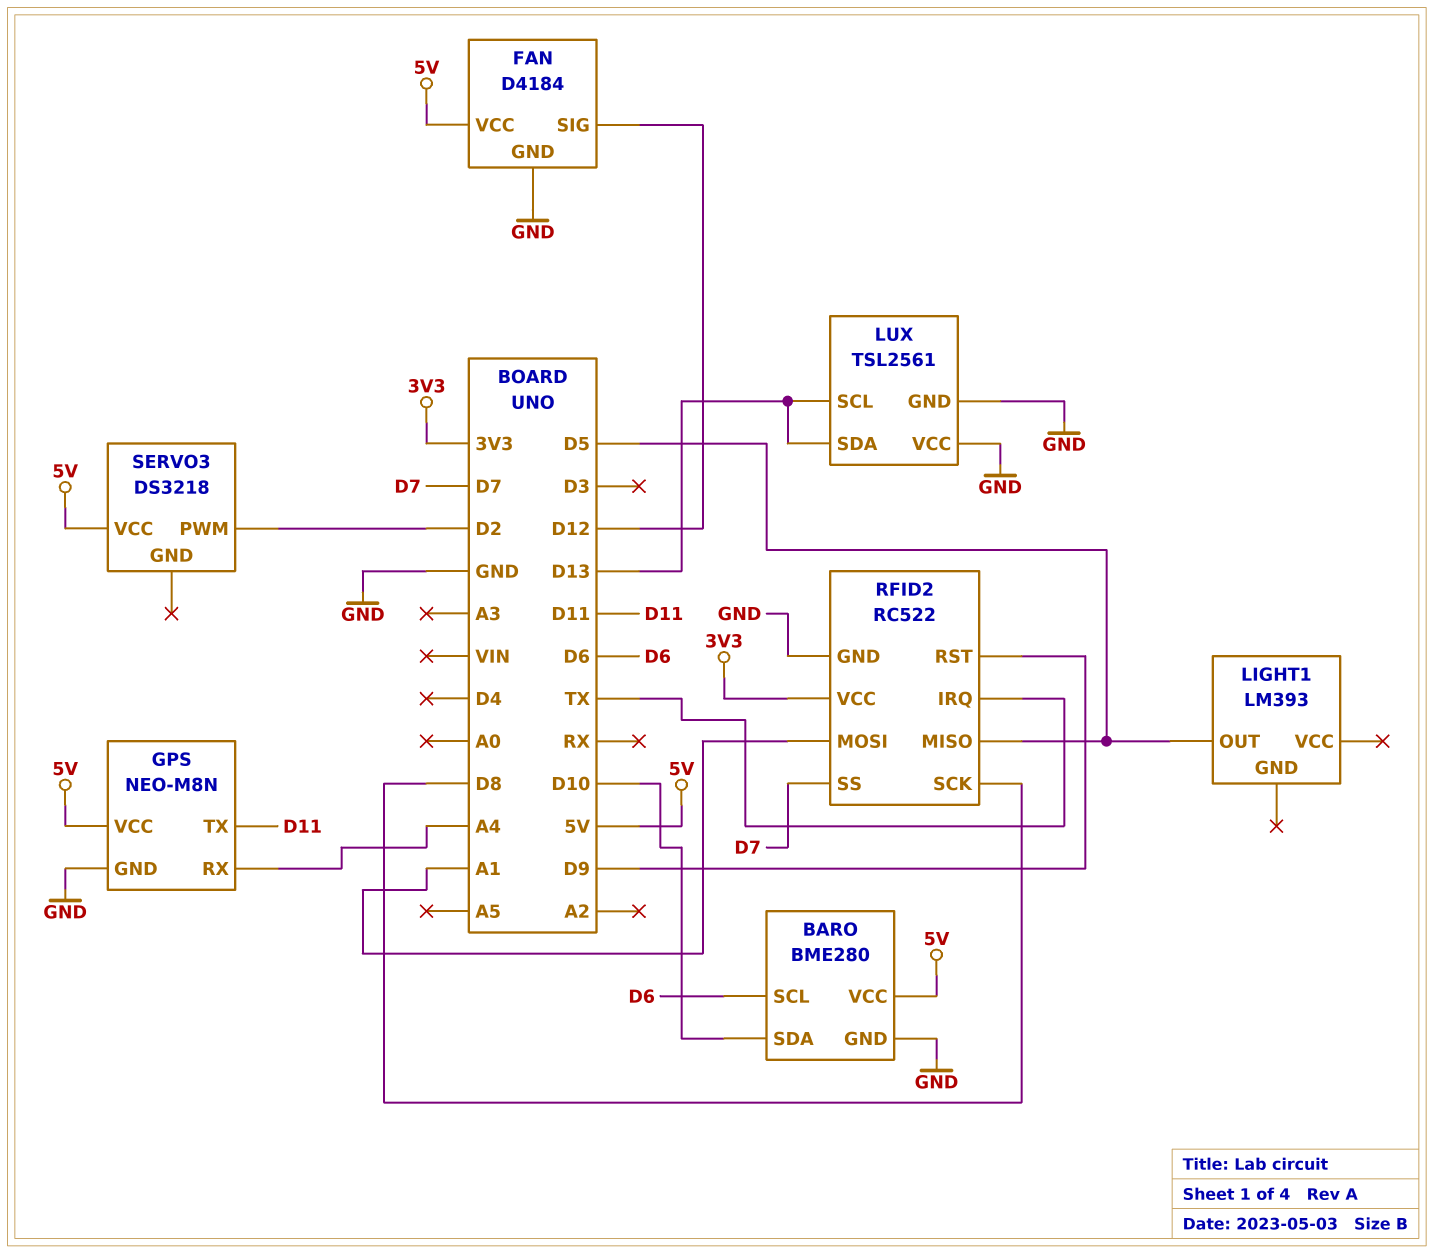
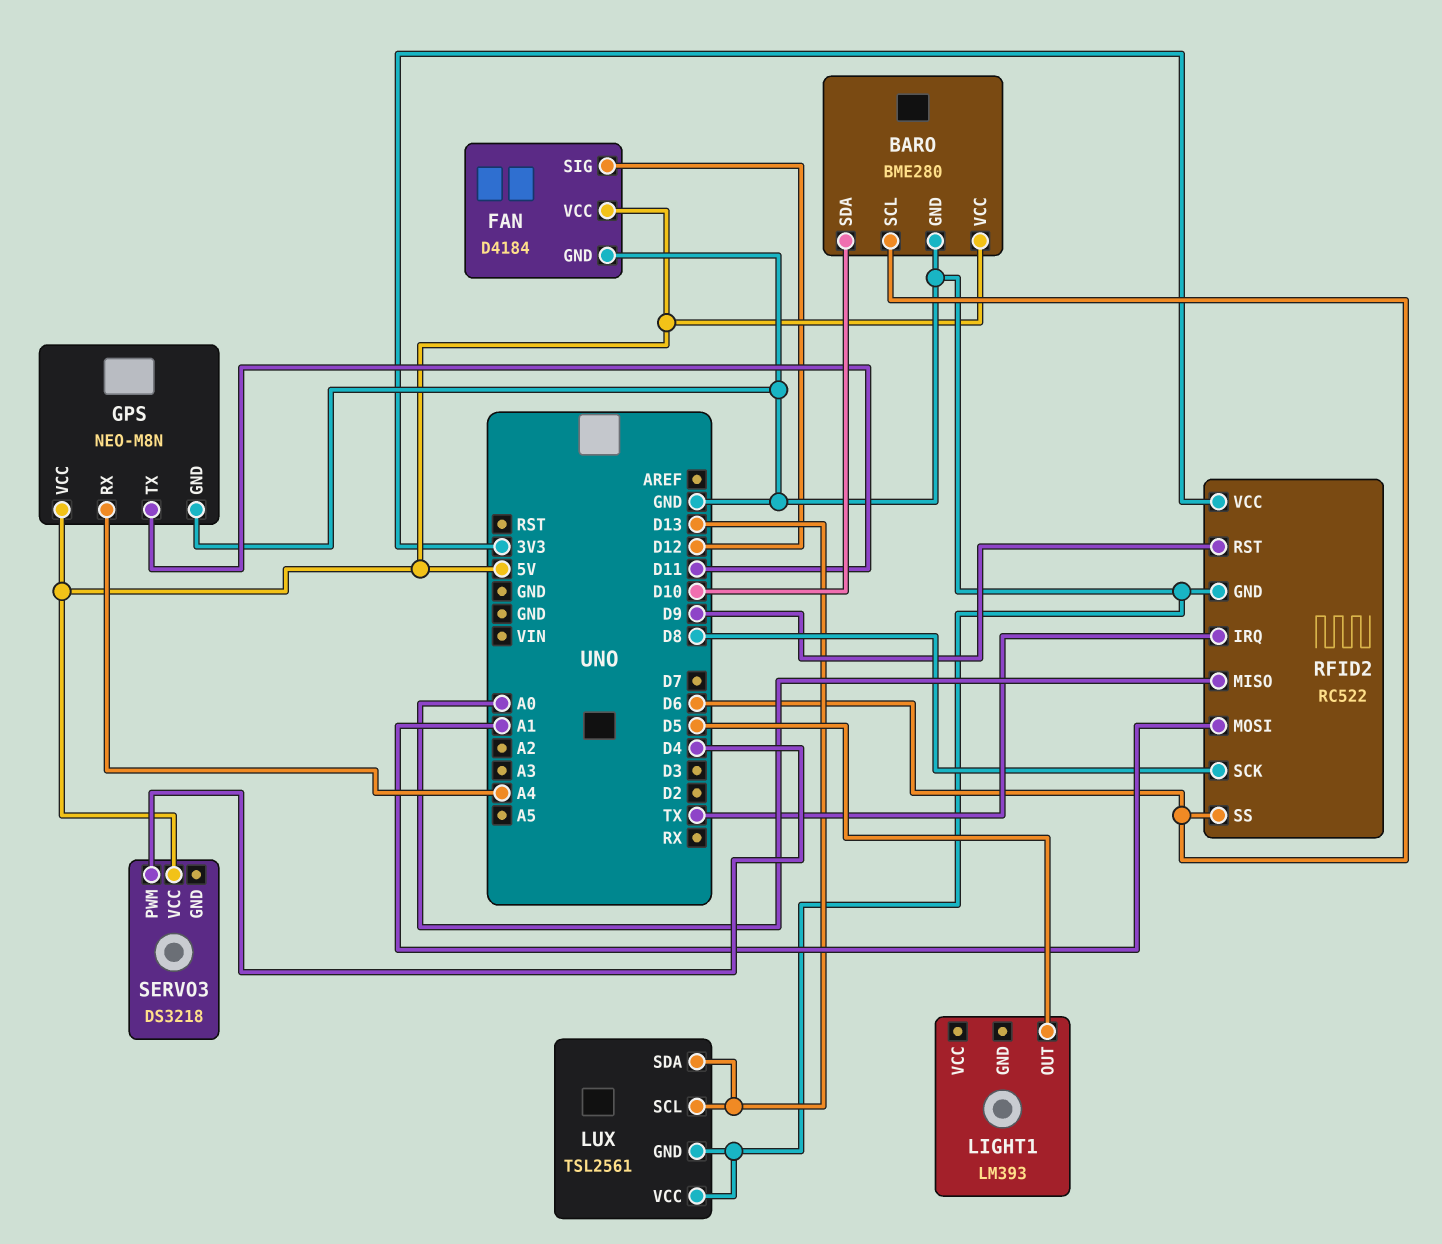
RFID2 pin MISO: D5 -> A0
RFID2 pin SS: D7 -> D6
SERVO3 pin PWM: D2 -> D4

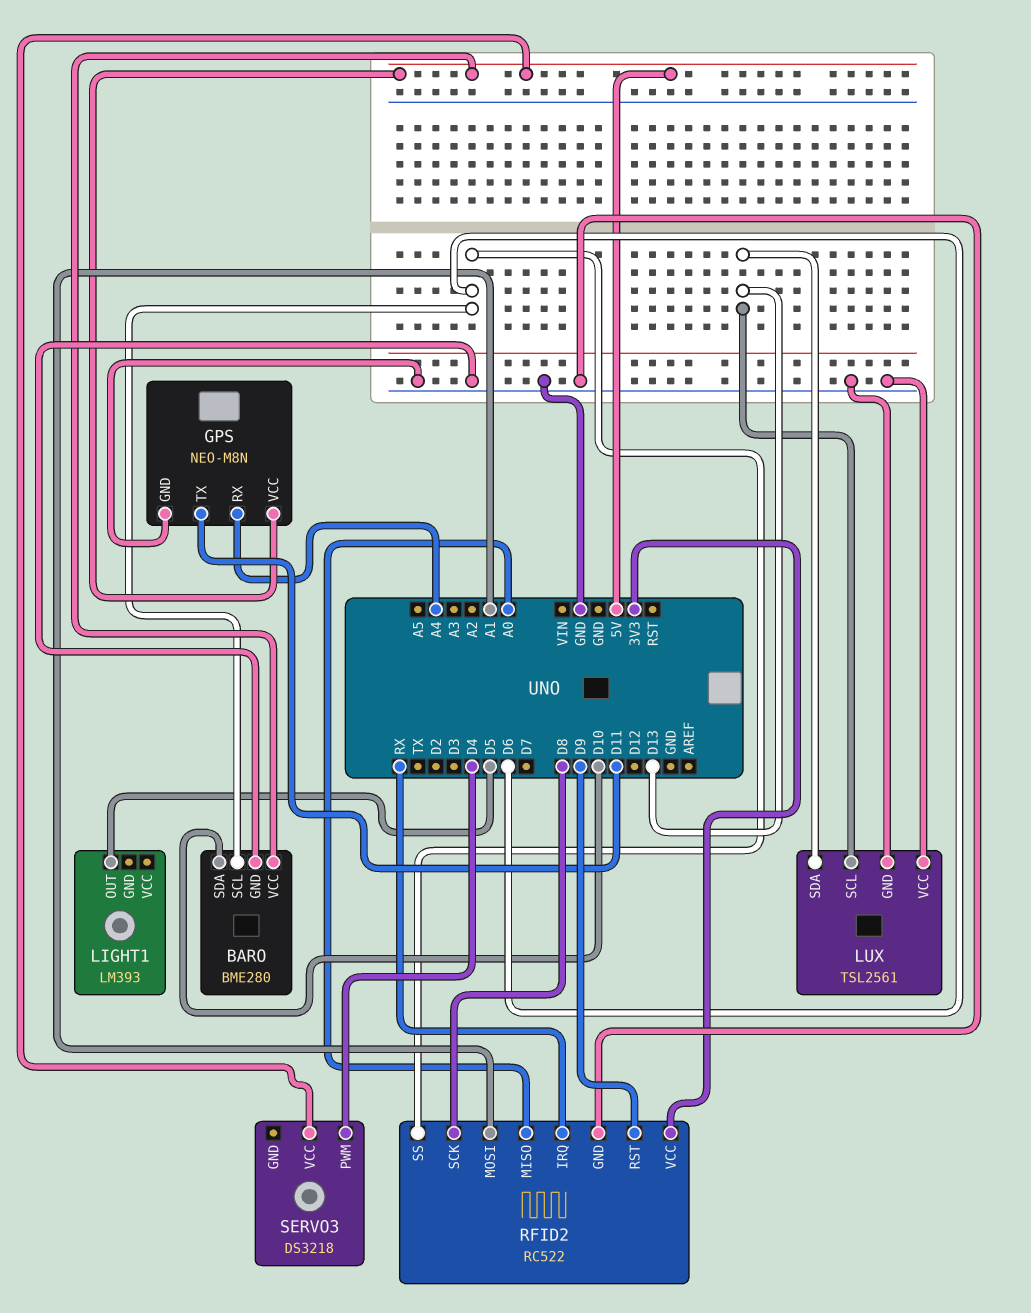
FAN: D4184 -> none
FAN pin GND: GND -> none
FAN pin SIG: D12 -> none
FAN pin VCC: 5V -> none
RFID2 pin IRQ: TX -> RX

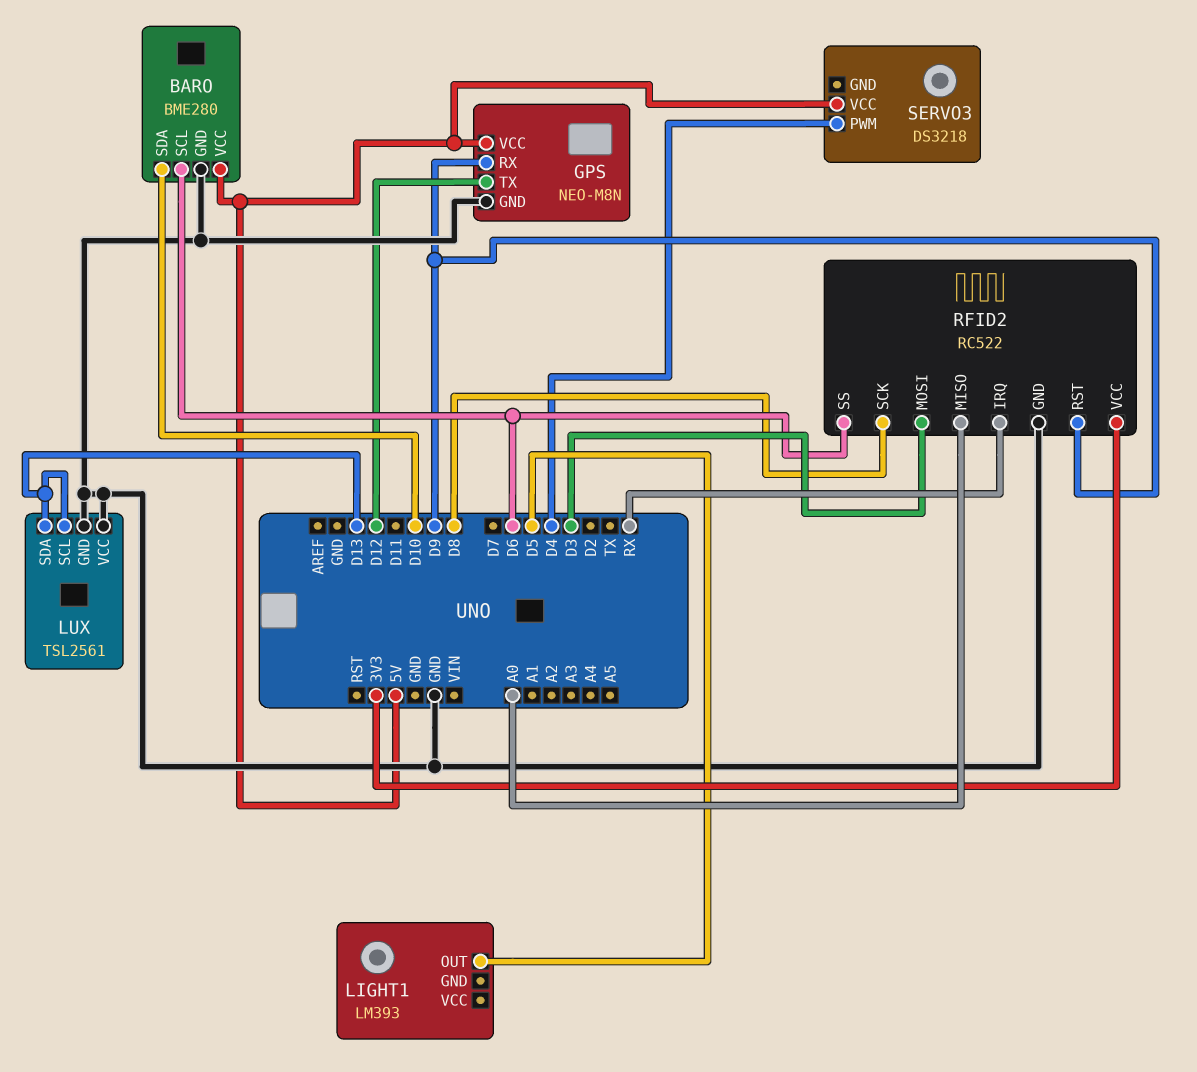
GPS pin RX: A4 -> D9
GPS pin TX: D11 -> D12
RFID2 pin MOSI: A1 -> D3

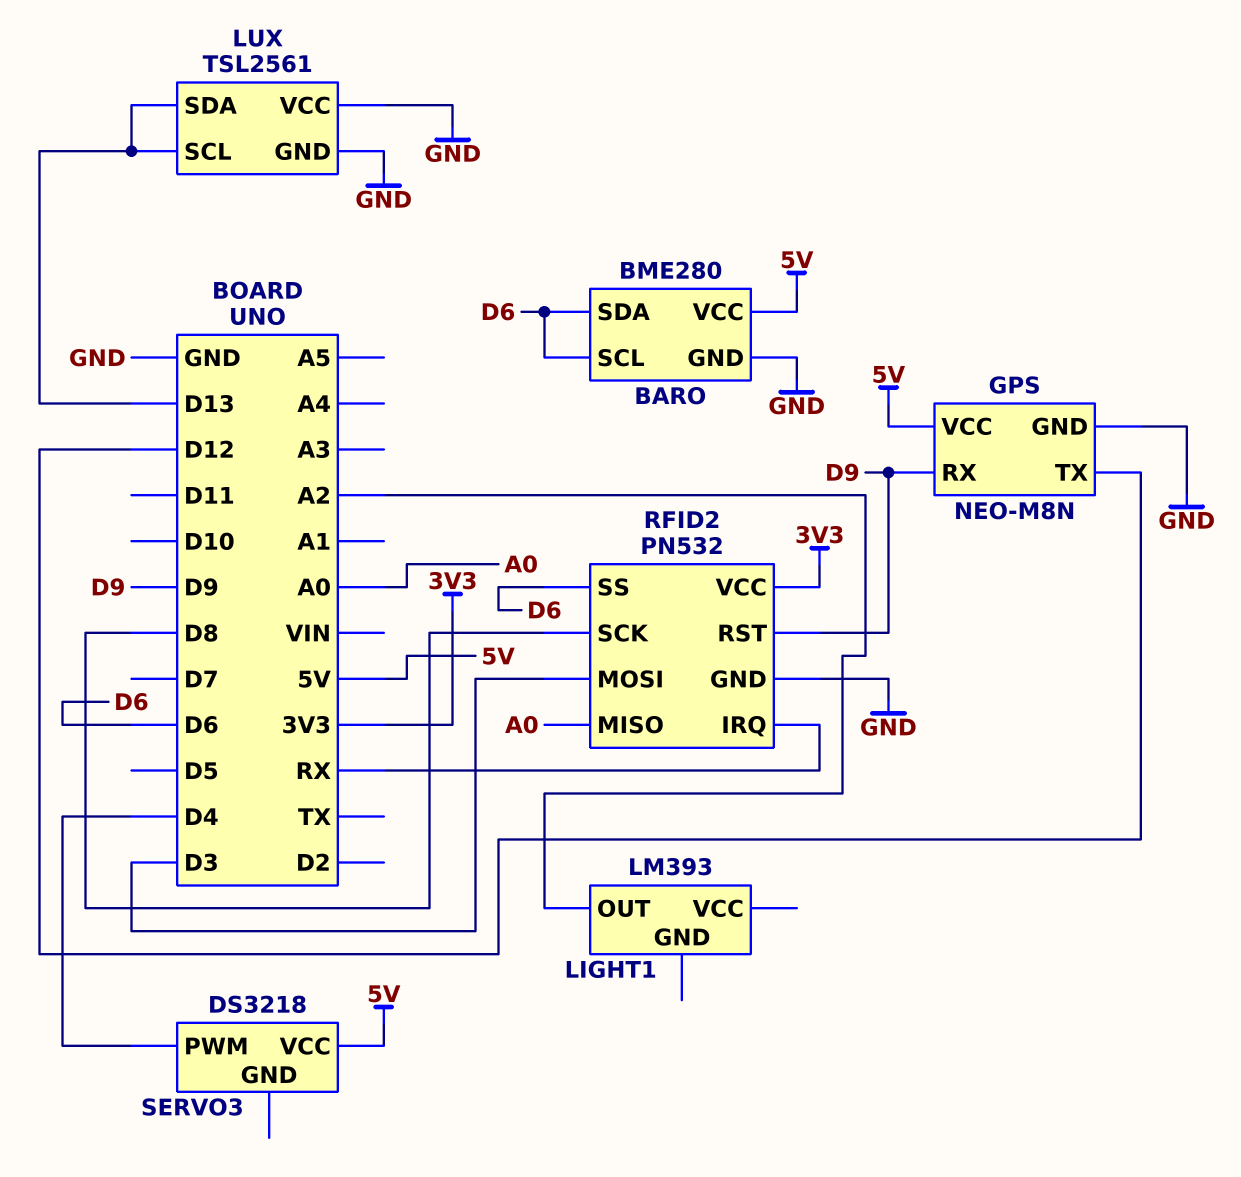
BARO pin SDA: D10 -> D6
LIGHT1 pin OUT: D5 -> A2
RFID2: RC522 -> PN532

